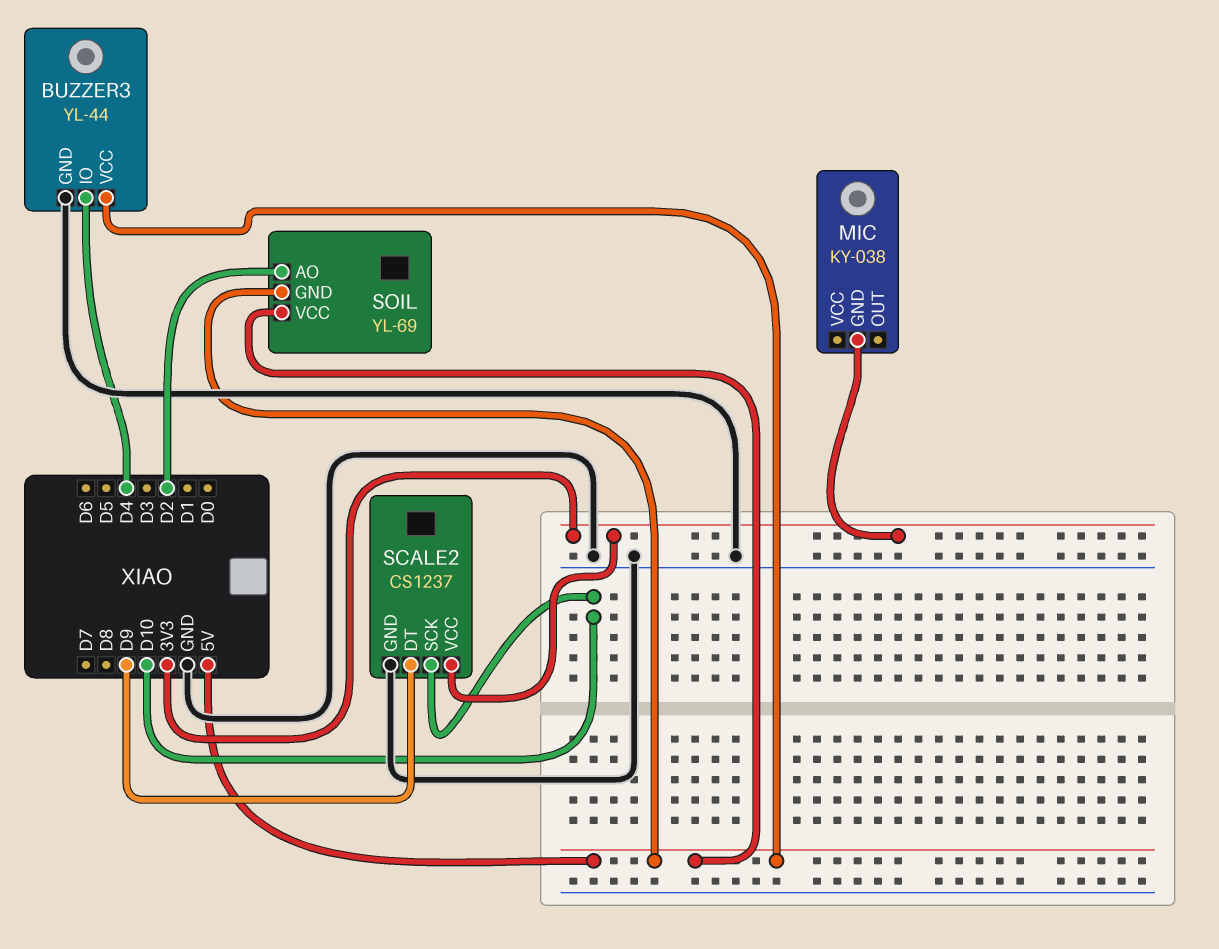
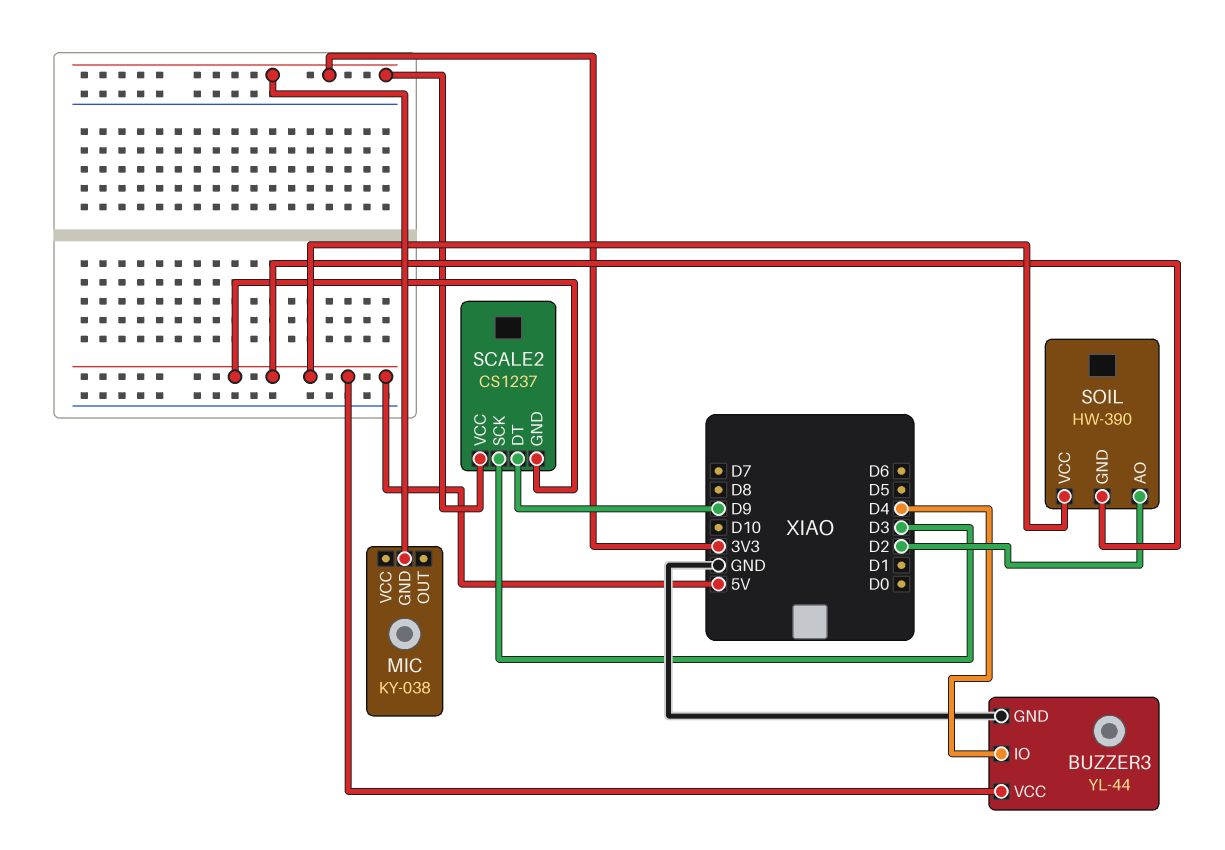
SCALE2 pin GND: GND -> 5V
SCALE2 pin SCK: D10 -> D3
SOIL: YL-69 -> HW-390

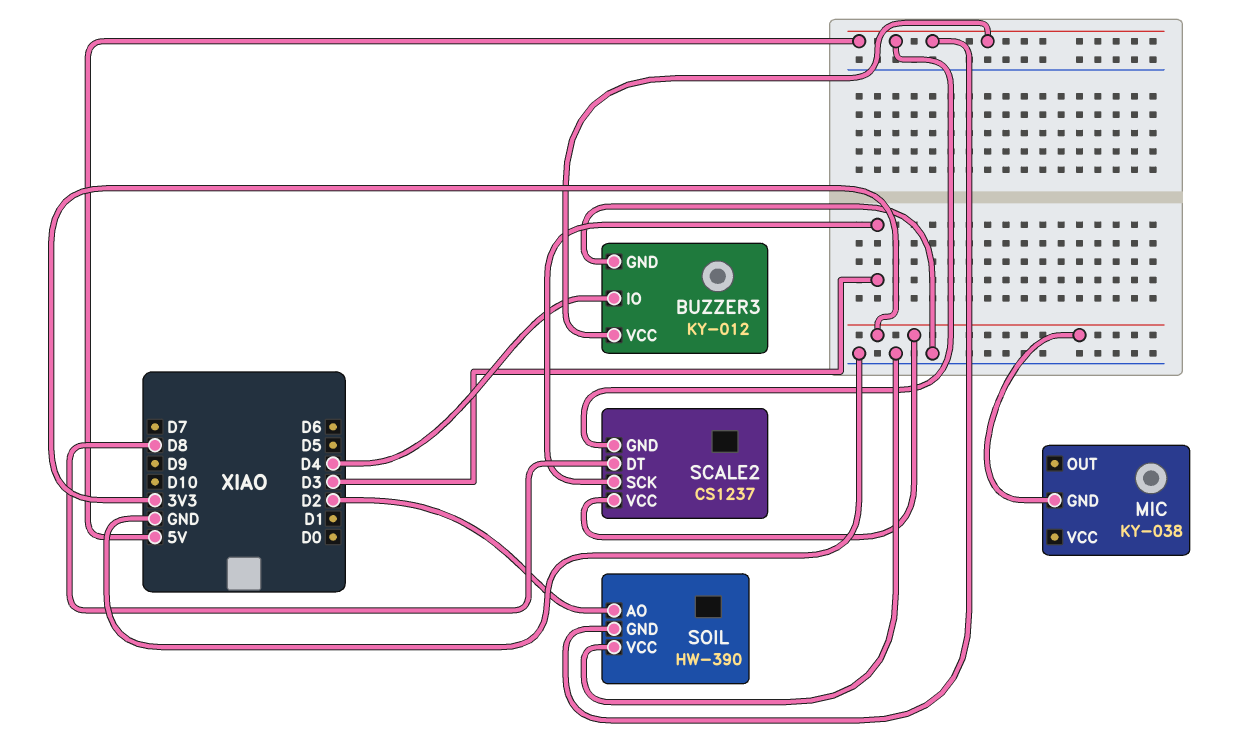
BUZZER3: YL-44 -> KY-012
SCALE2 pin DT: D9 -> D8
SOIL pin VCC: 5V -> GND

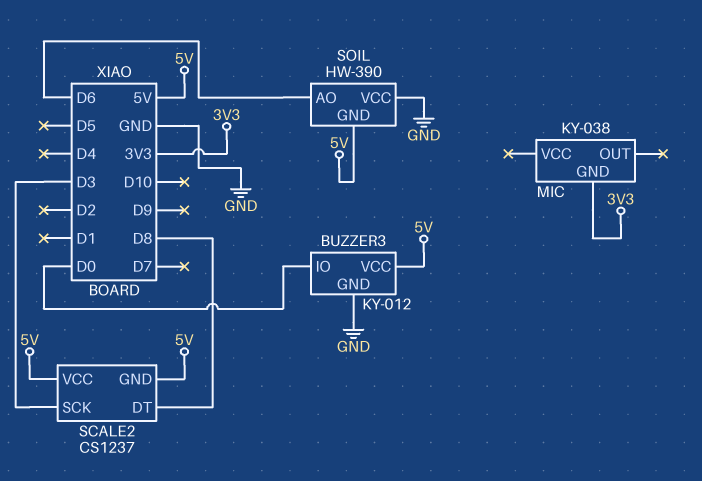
BUZZER3 pin IO: D4 -> D0
SCALE2 pin VCC: 3V3 -> 5V
SOIL pin AO: D2 -> D6

